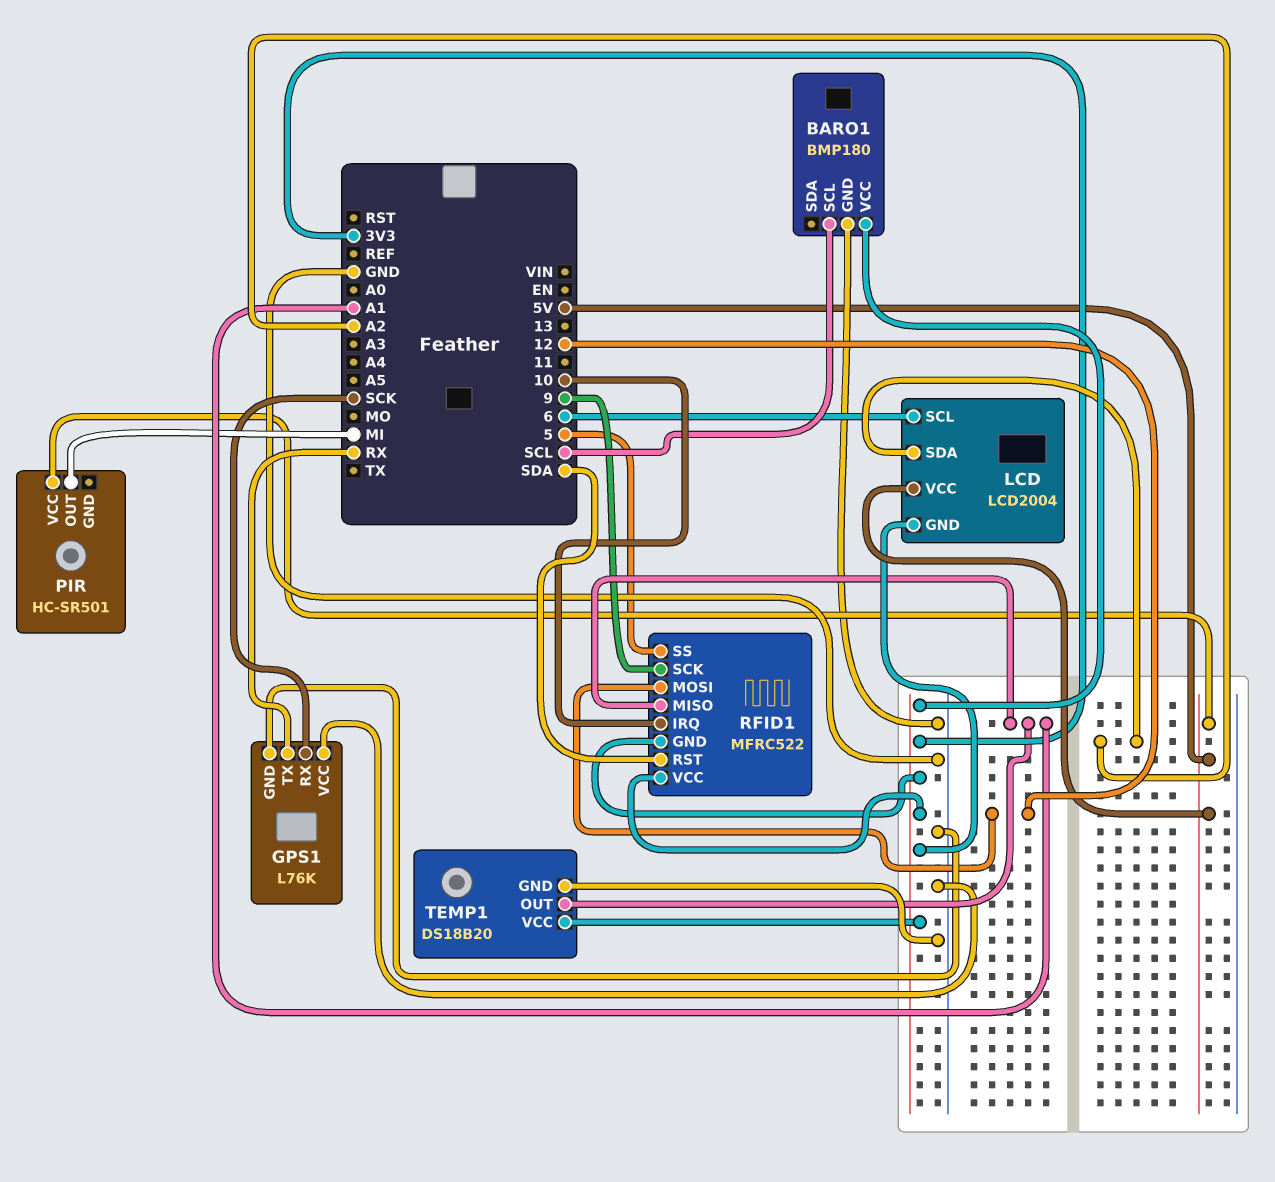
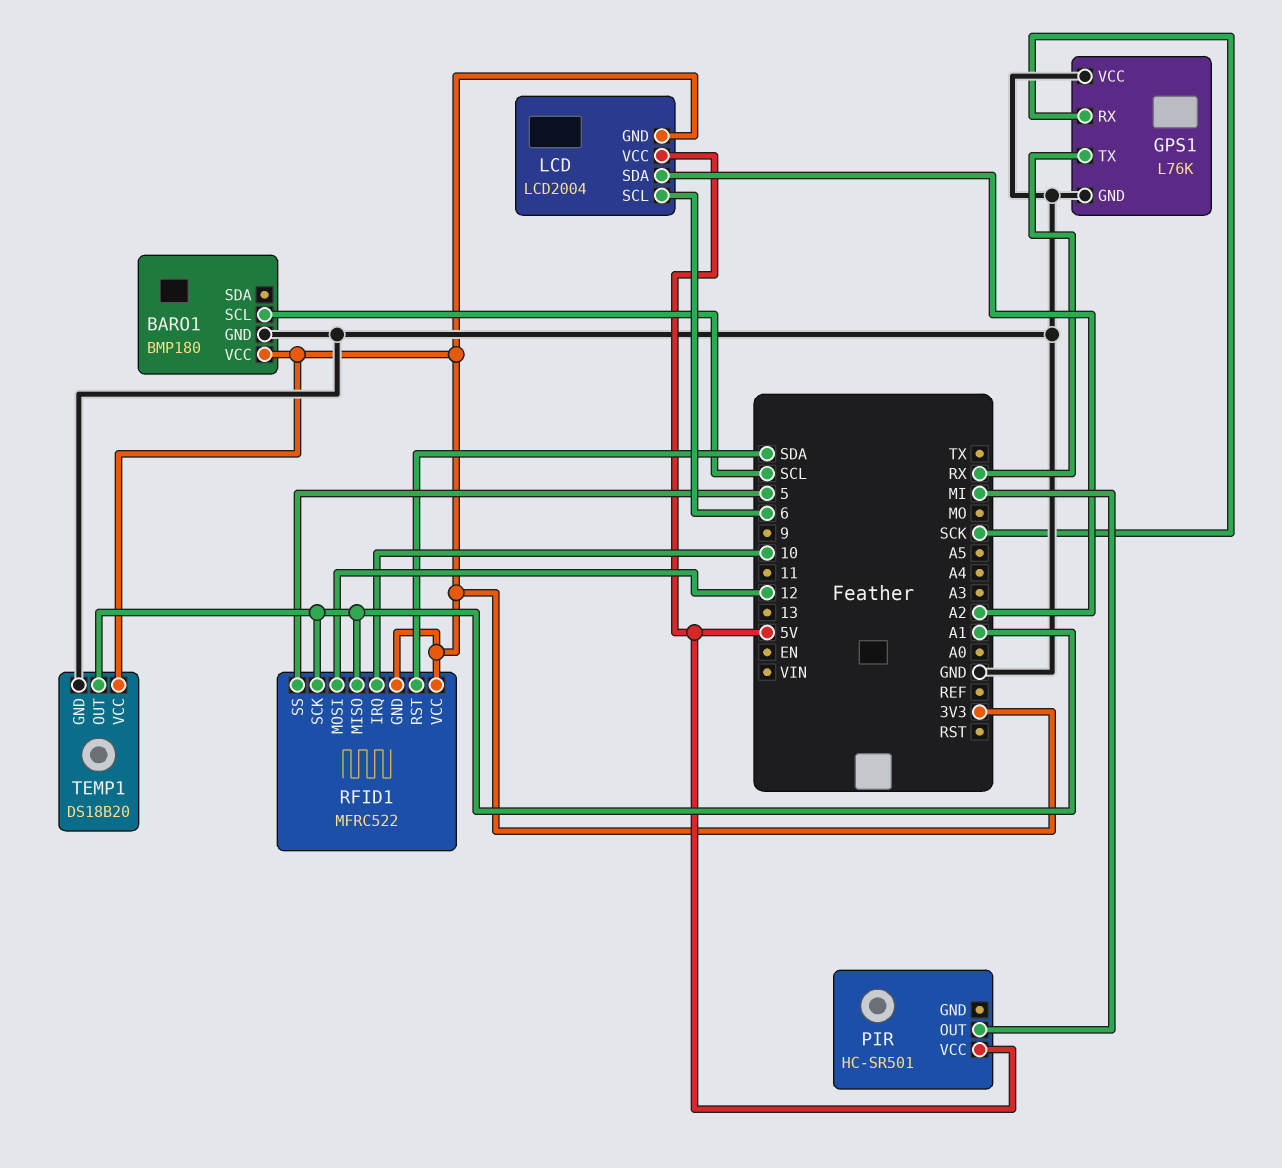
RFID1 pin SCK: 9 -> A1

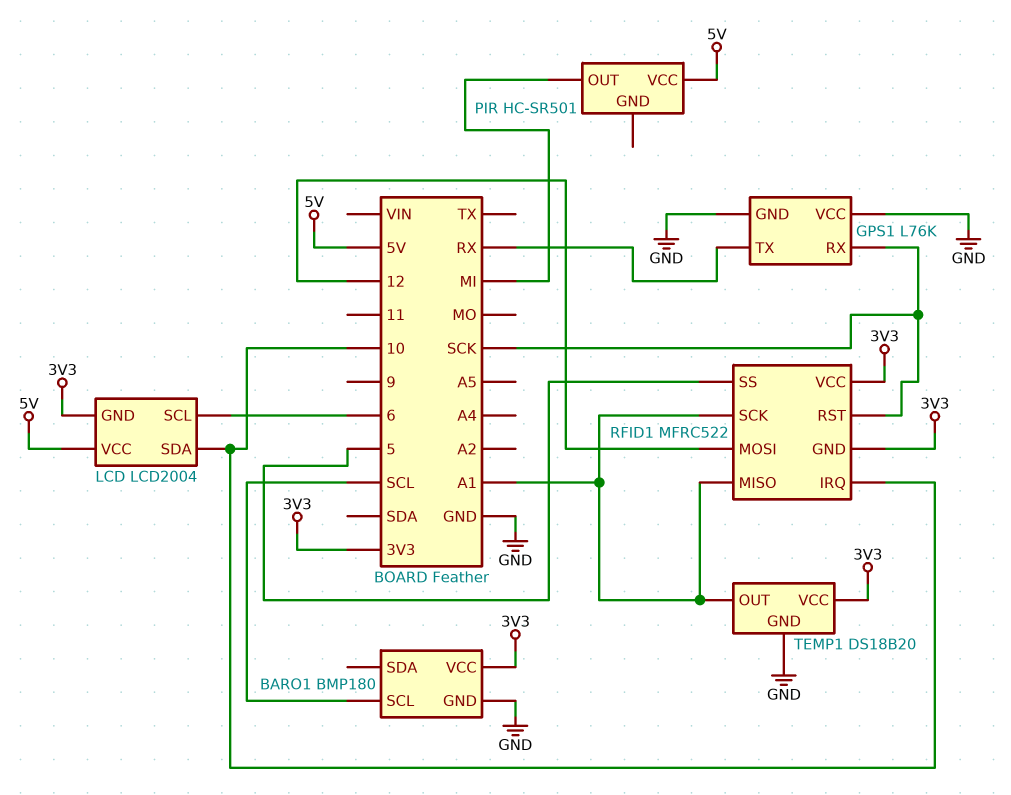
LCD pin SDA: A2 -> 10
RFID1 pin RST: SDA -> SCK

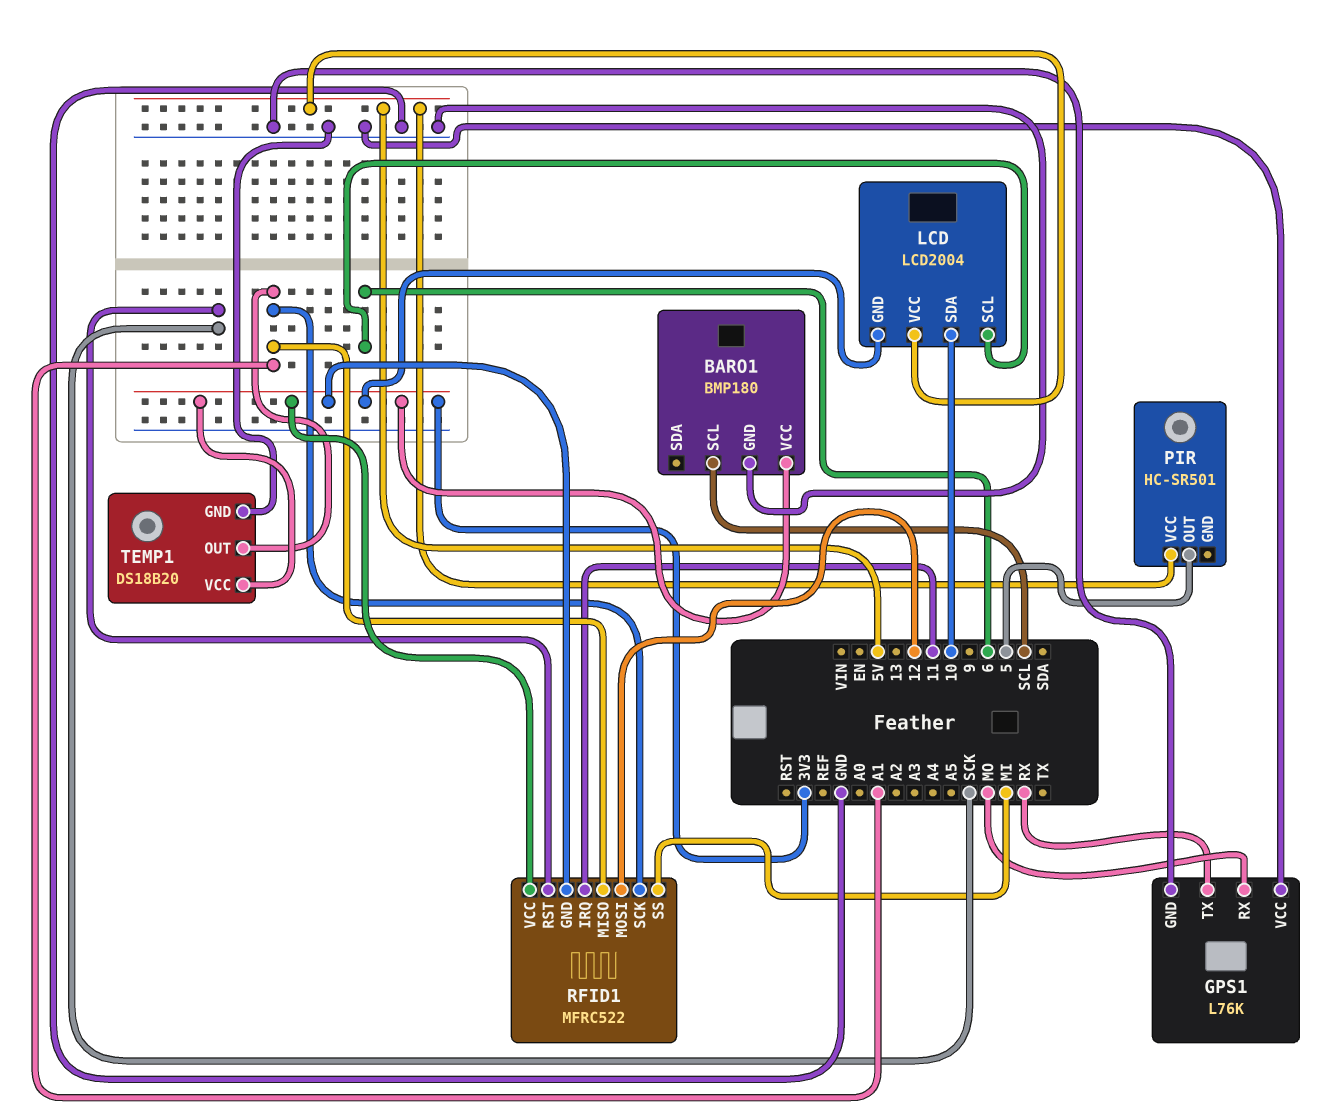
GPS1 pin RX: SCK -> MO
PIR pin OUT: MI -> 5
RFID1 pin IRQ: 10 -> 11
RFID1 pin SS: 5 -> MI

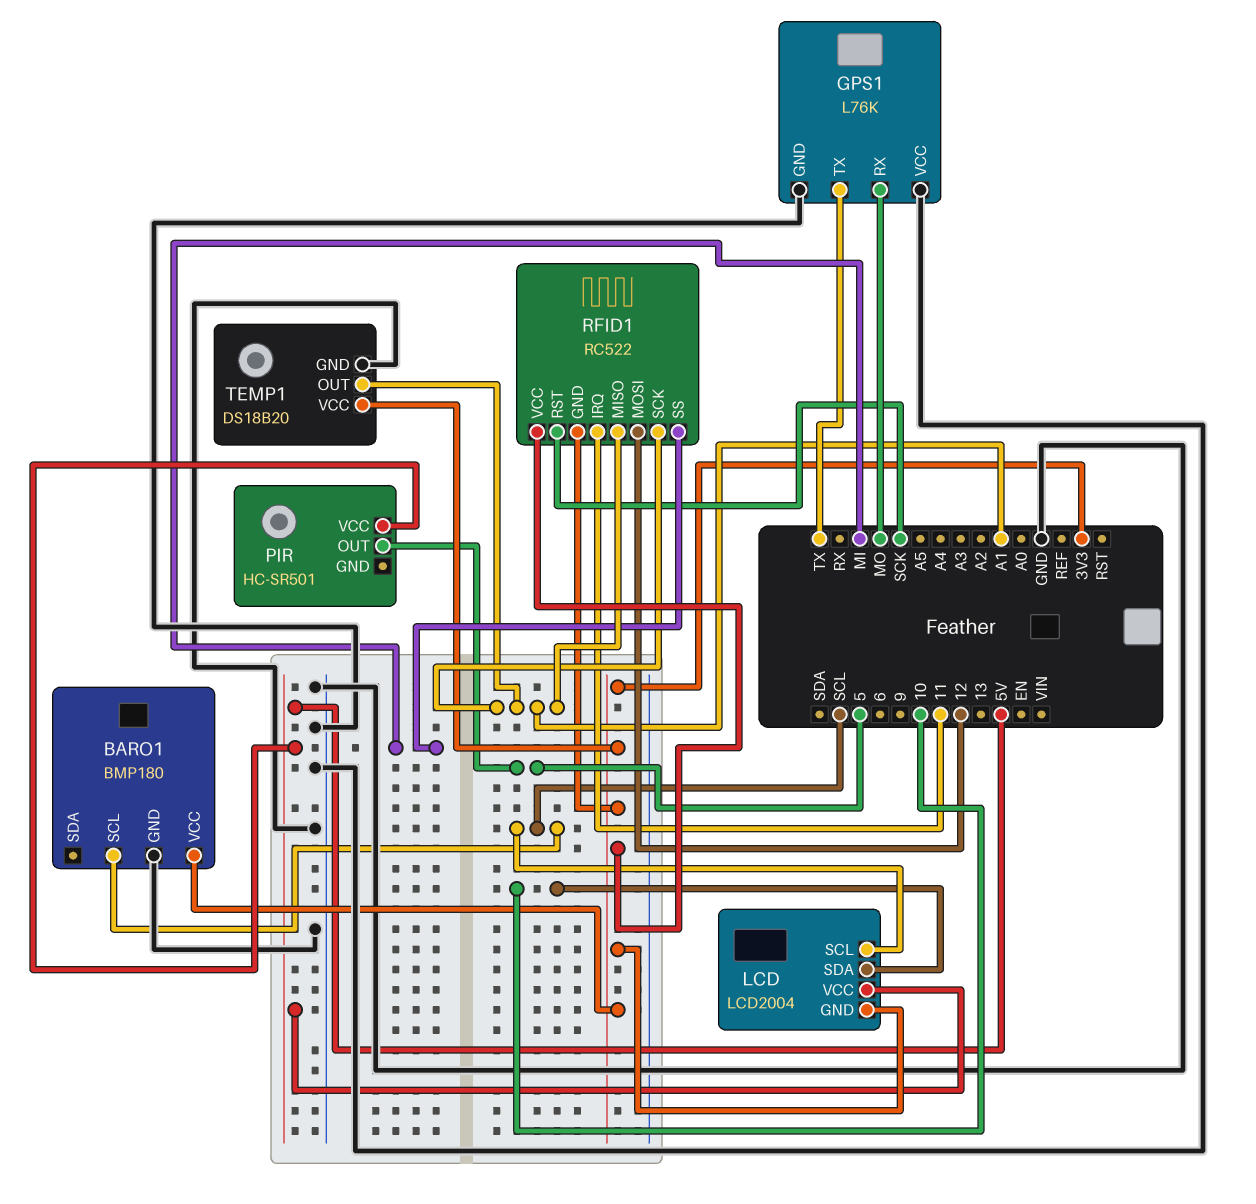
GPS1 pin TX: RX -> TX
LCD pin SCL: 6 -> SCL
RFID1: MFRC522 -> RC522

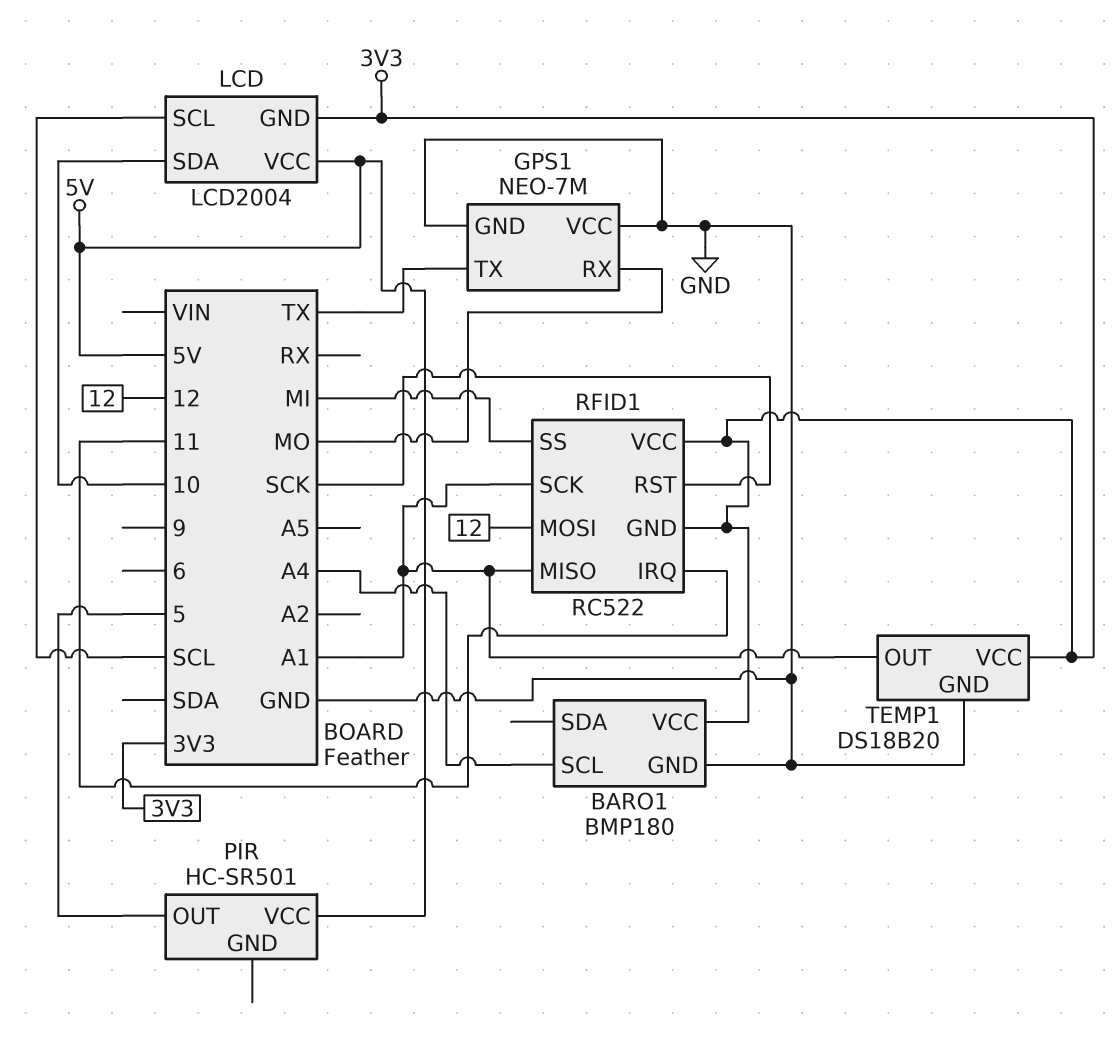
BARO1 pin SCL: SCL -> A4
GPS1: L76K -> NEO-7M

